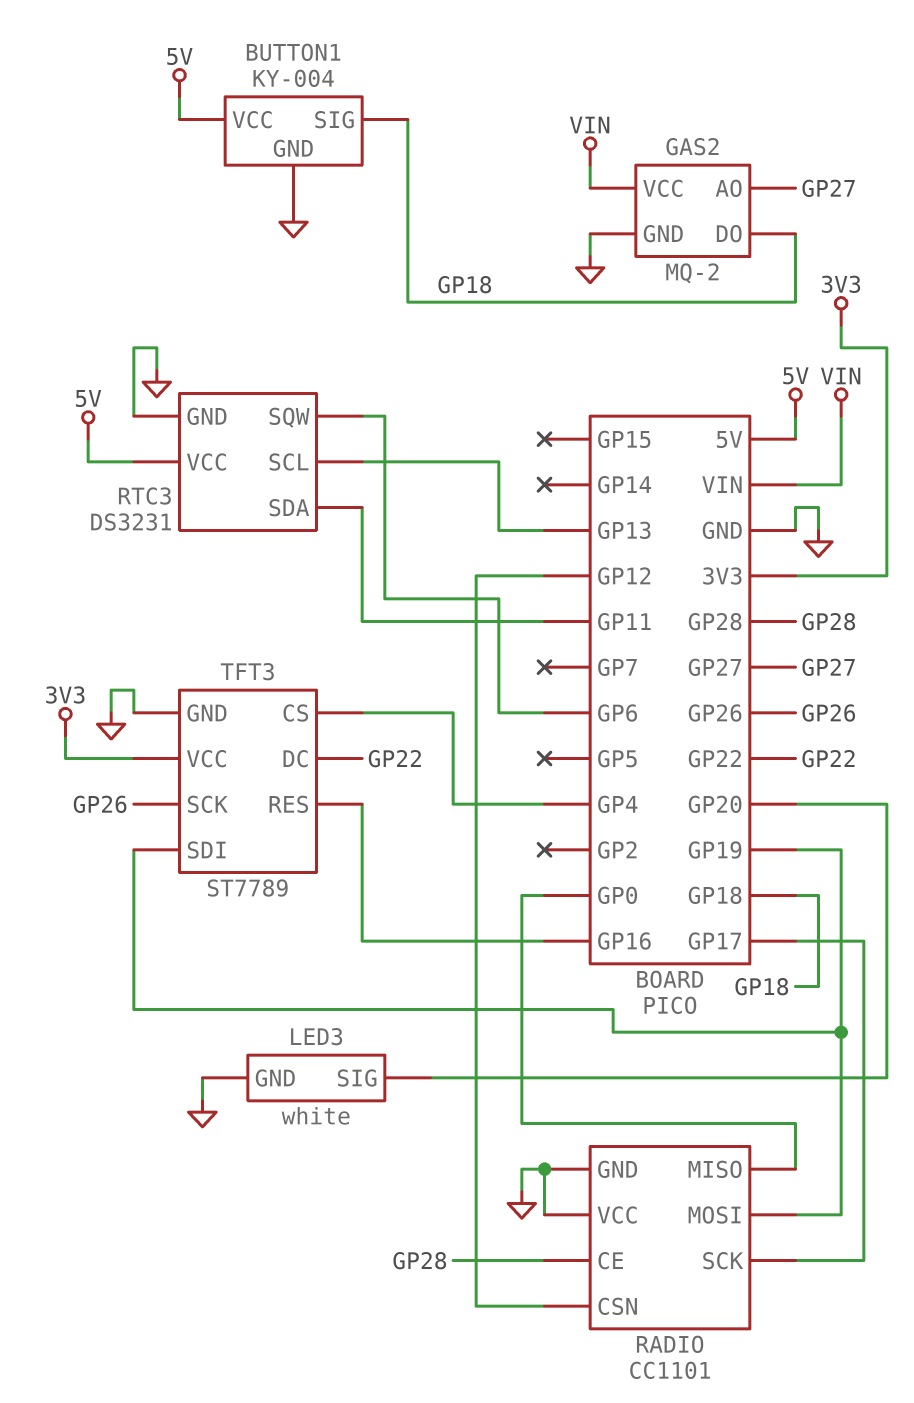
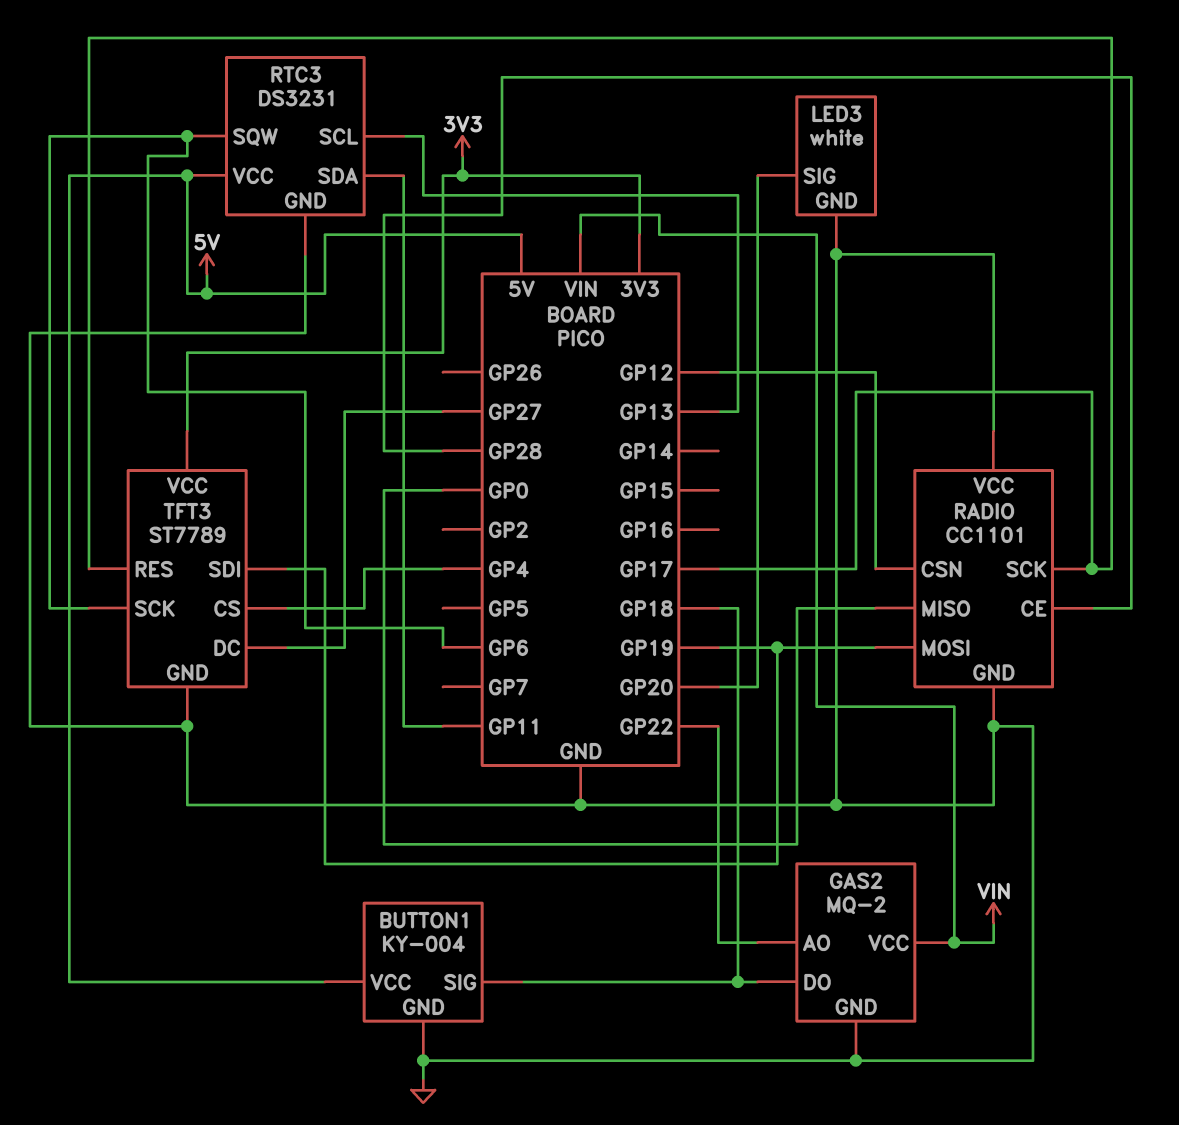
GAS2 pin AO: GP27 -> GP22
TFT3 pin DC: GP22 -> GP27
TFT3 pin RES: GP16 -> GP17
TFT3 pin SCK: GP26 -> GP6

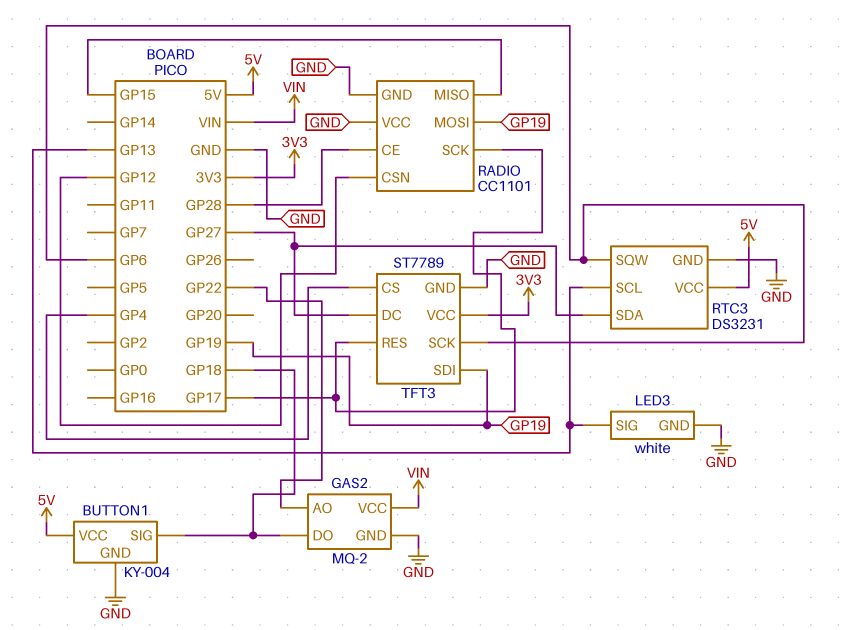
LED3 pin SIG: GP20 -> GP13
RADIO pin MISO: GP0 -> GP15
RTC3 pin SDA: GP11 -> GP27

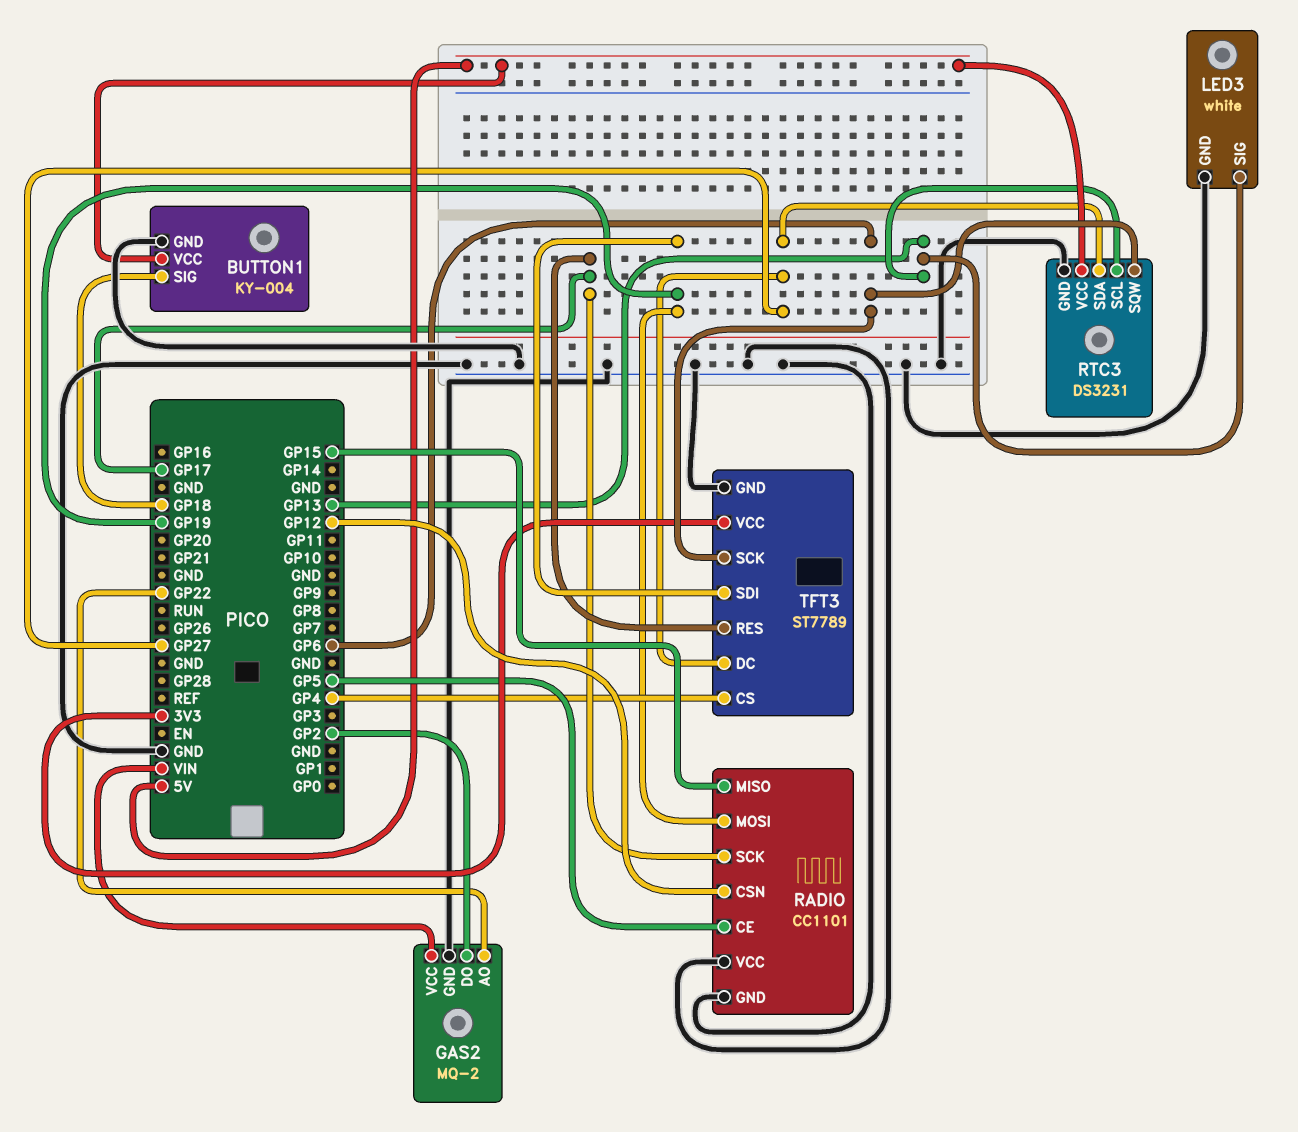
GAS2 pin DO: GP18 -> GP2
RADIO pin CE: GP28 -> GP5

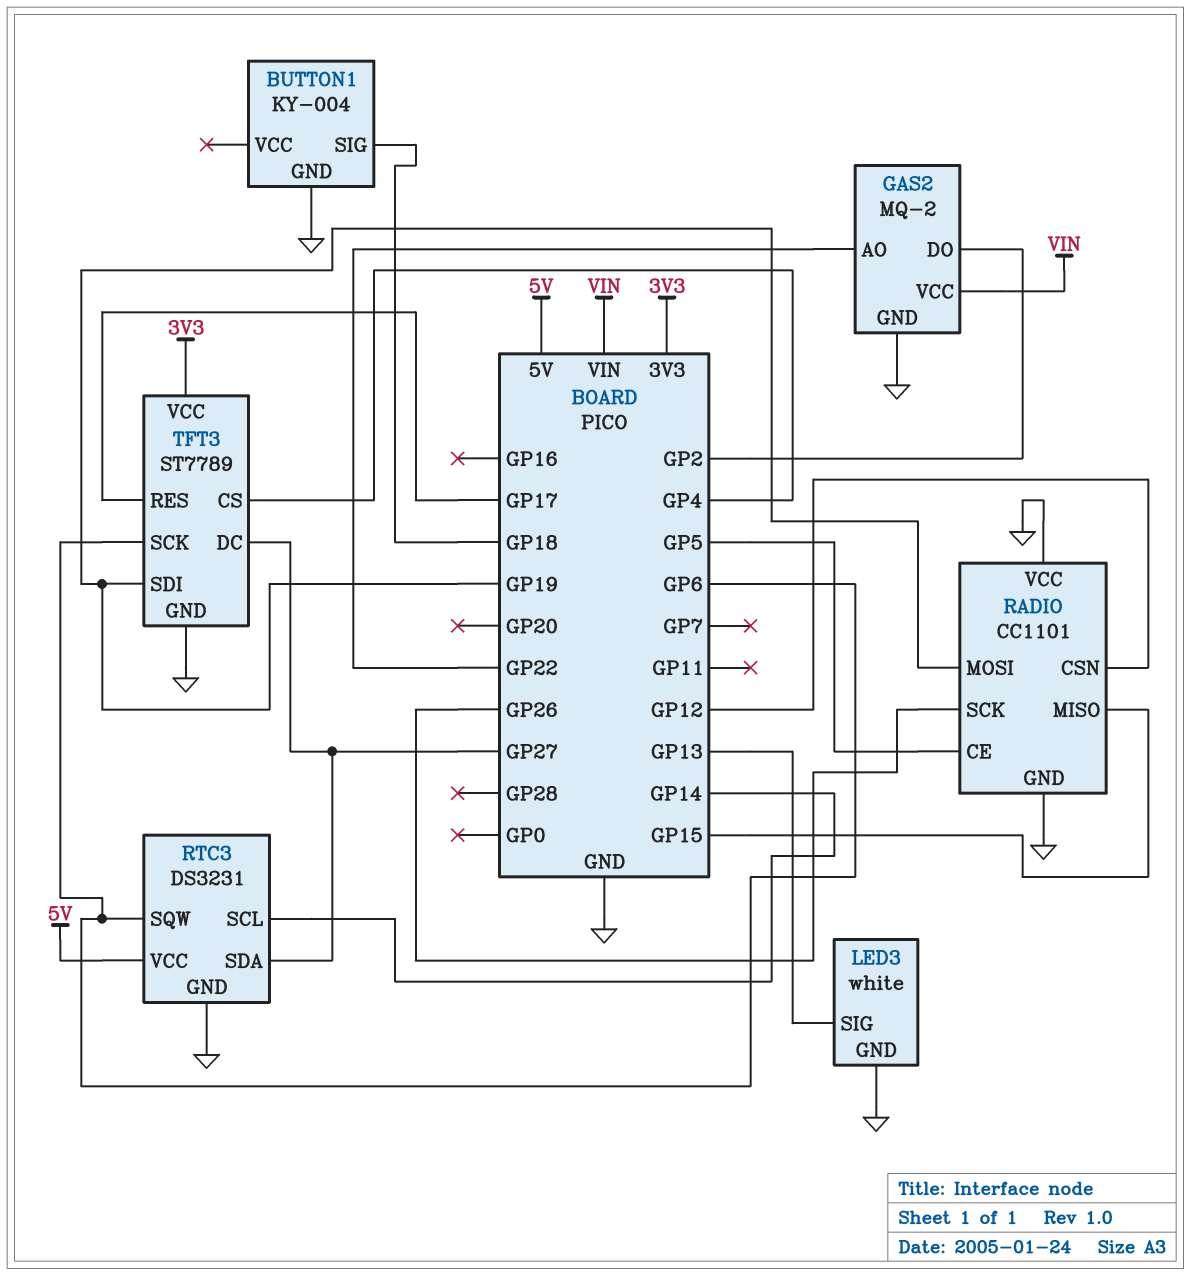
BUTTON1 pin VCC: 5V -> none
RADIO pin SCK: GP17 -> GP26
RTC3 pin SCL: GP13 -> GP14

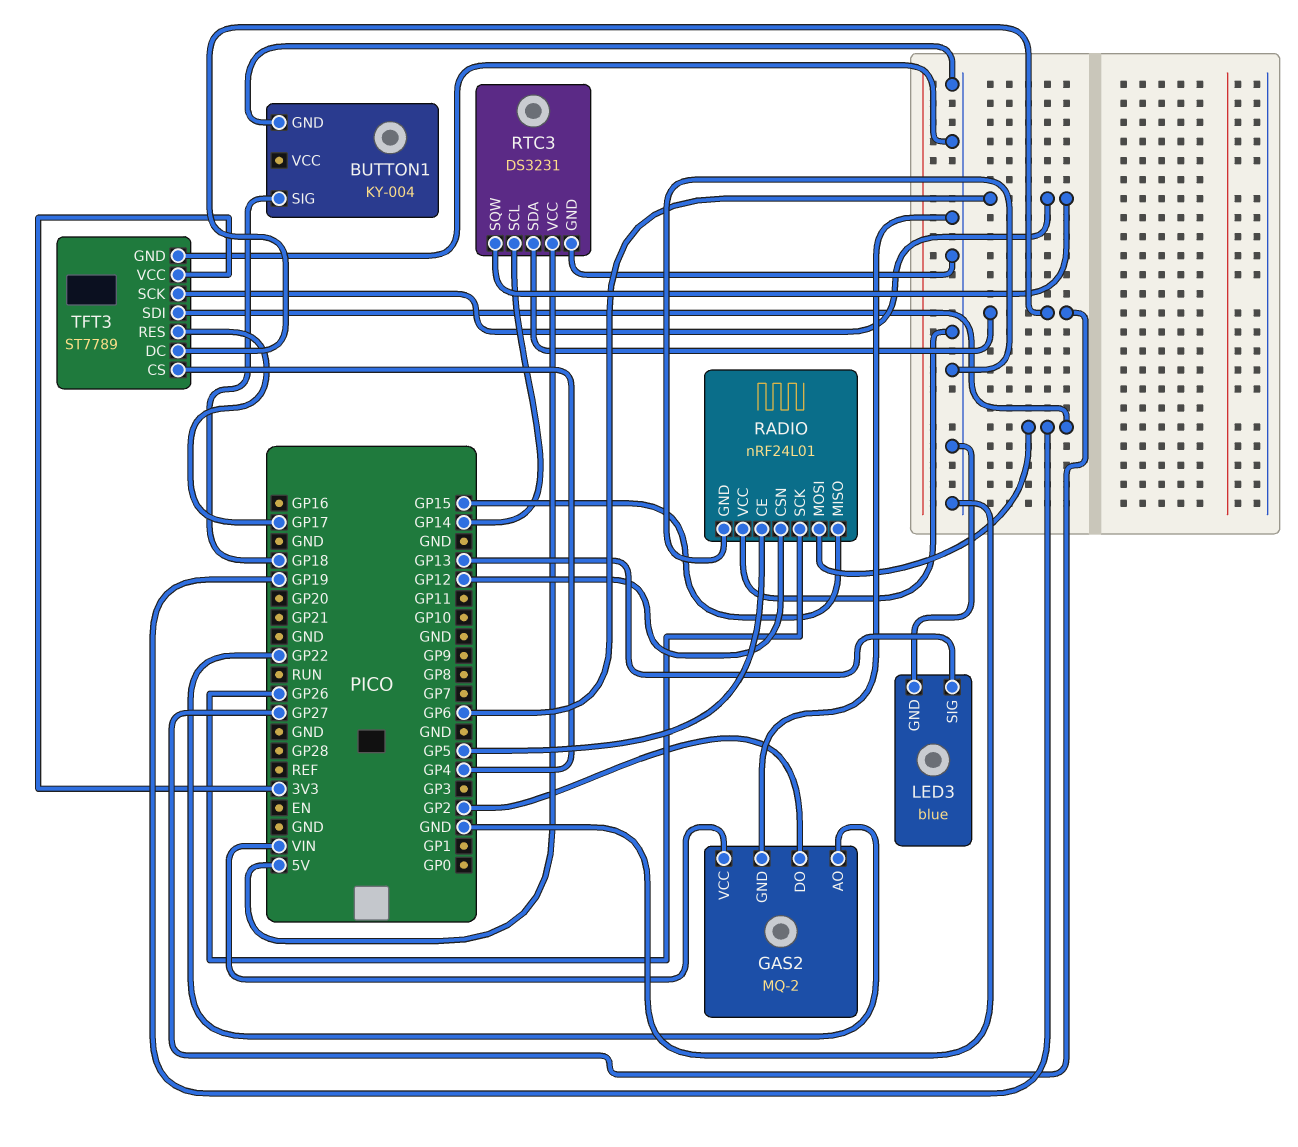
LED3: white -> blue
RADIO: CC1101 -> nRF24L01

